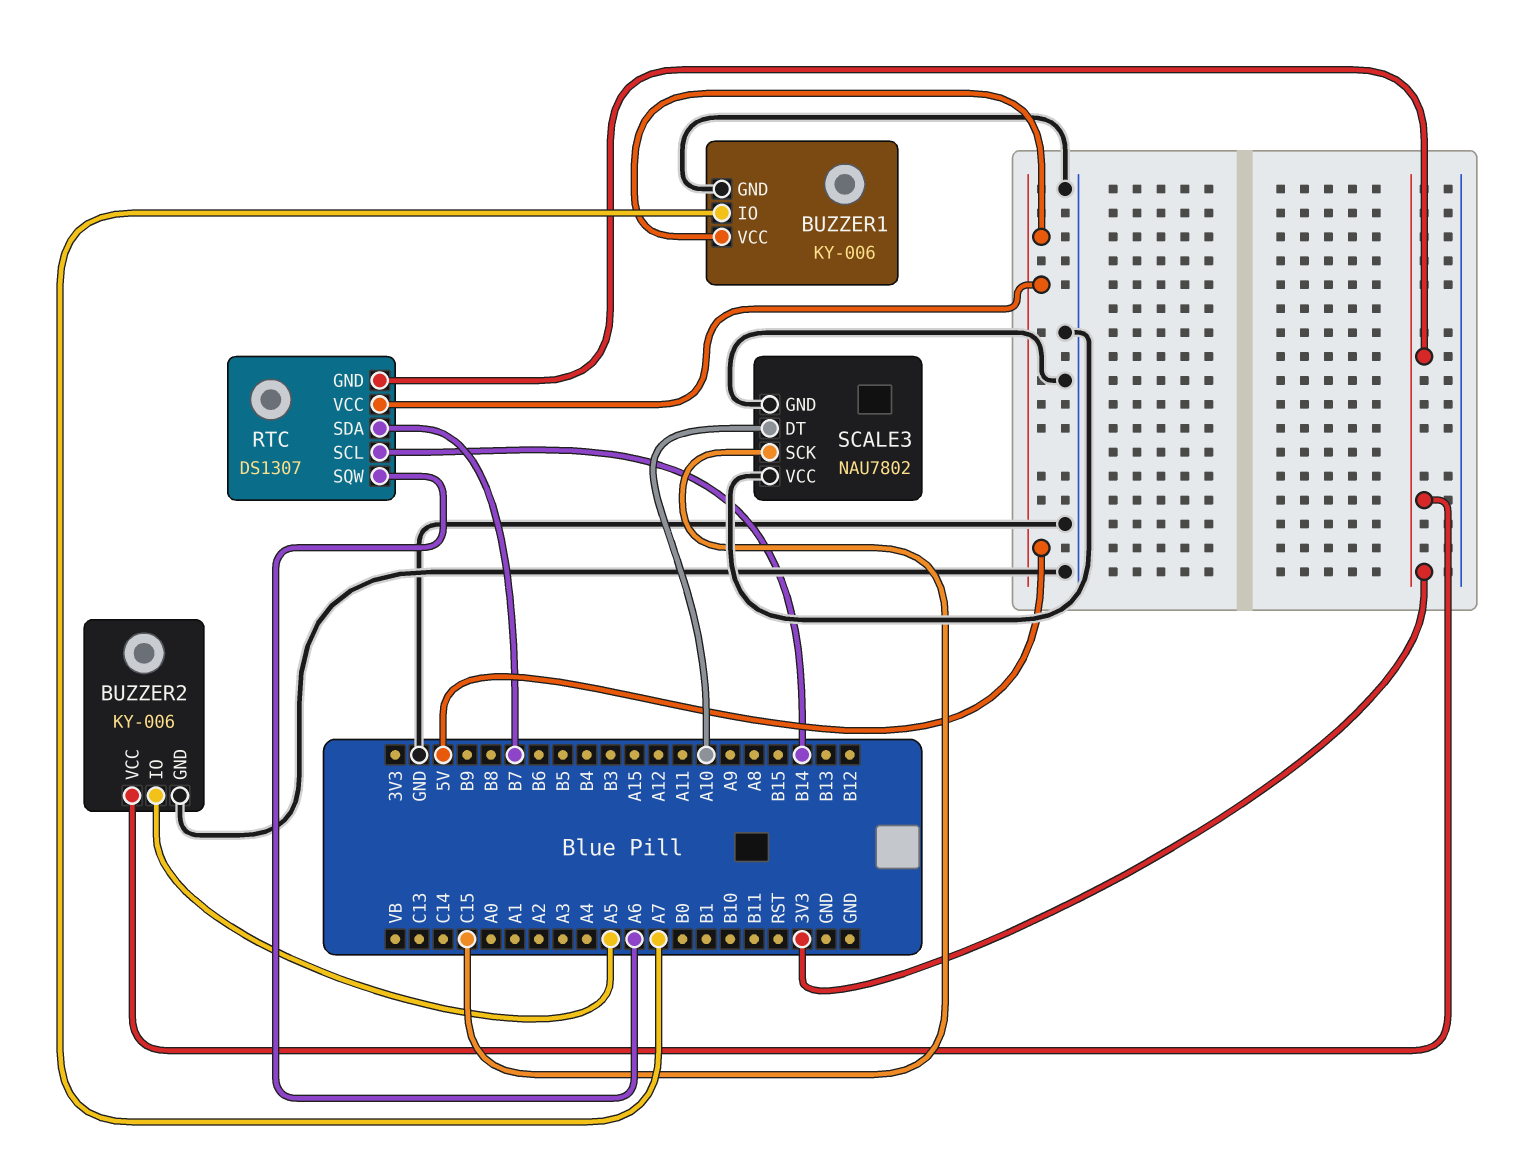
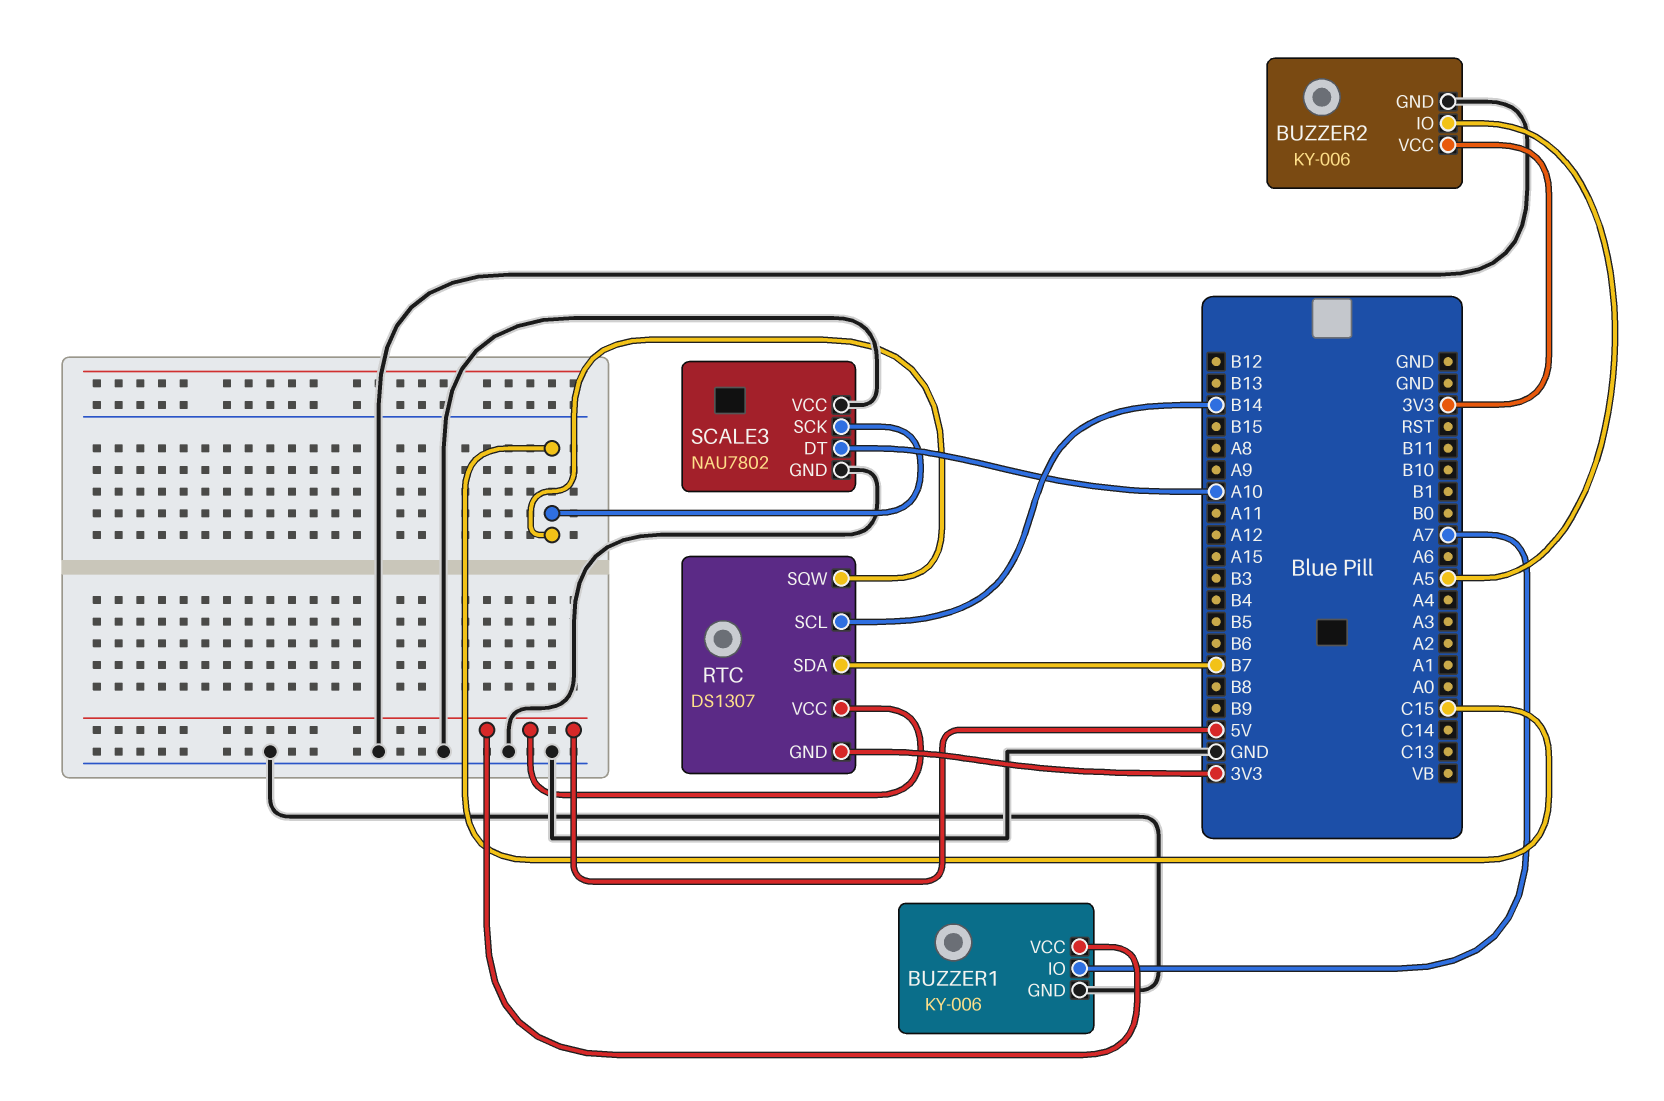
RTC pin SQW: A6 -> C15

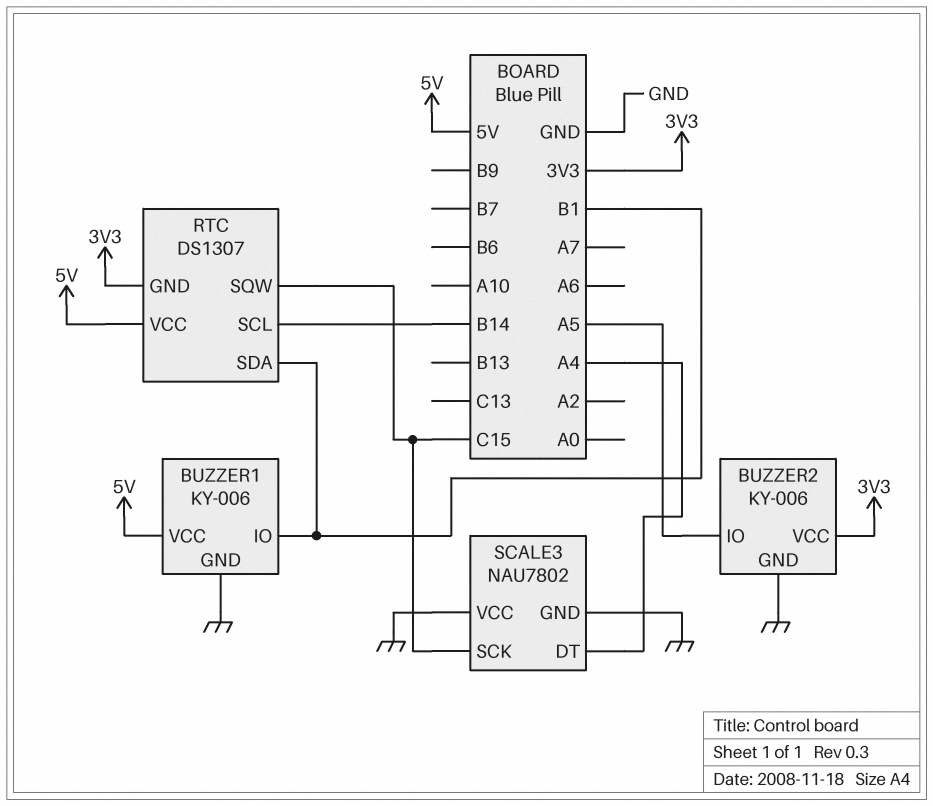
BUZZER1 pin IO: A7 -> B1
RTC pin SDA: B7 -> B1
SCALE3 pin DT: A10 -> A4

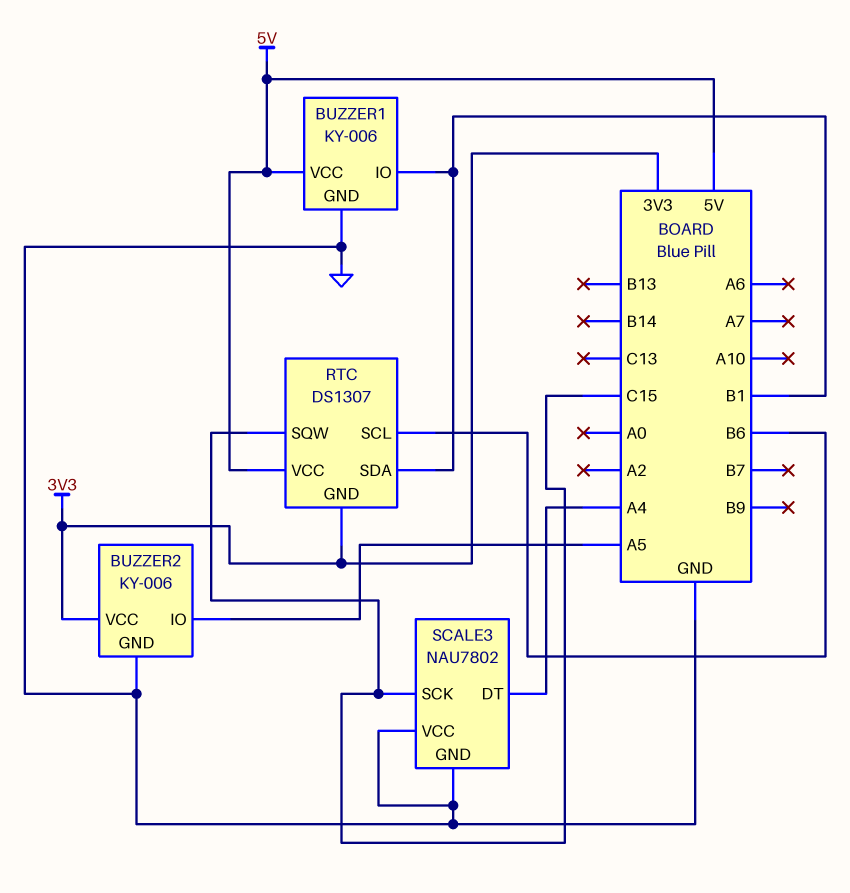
RTC pin SCL: B14 -> B6

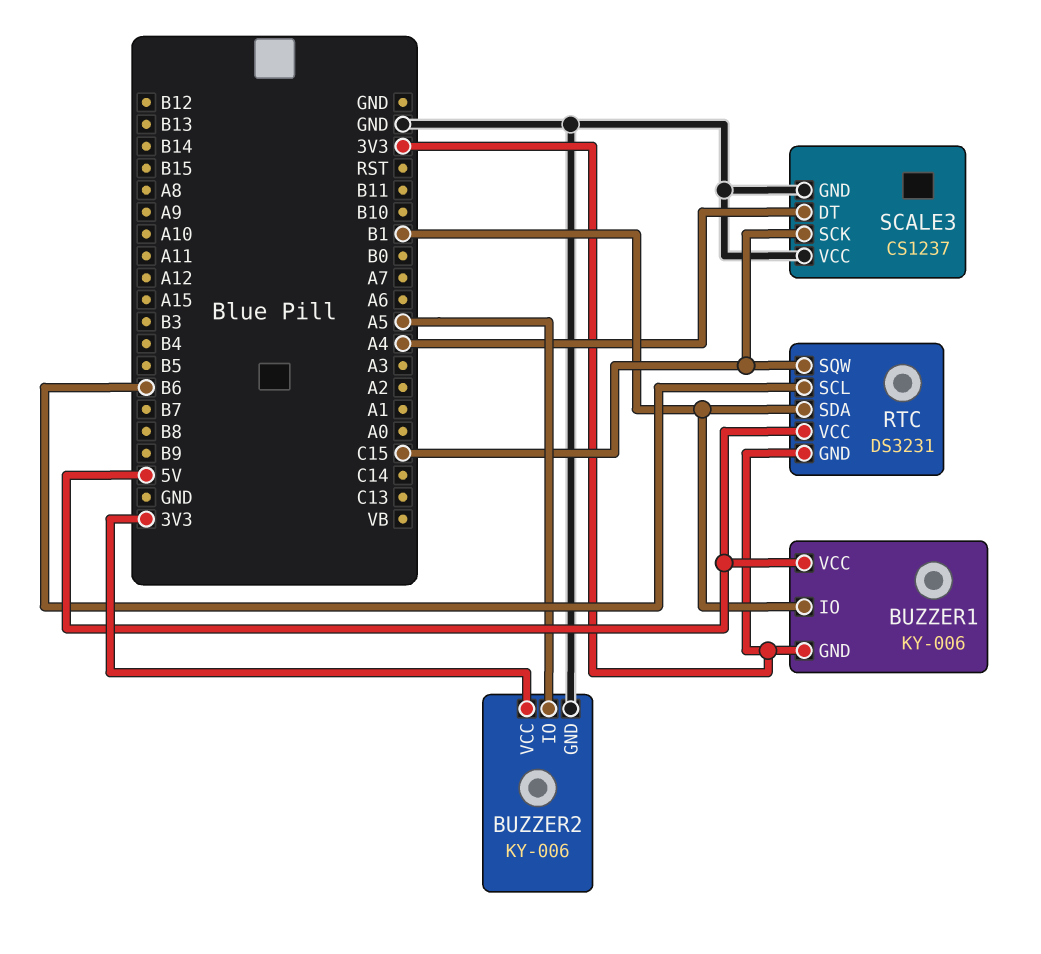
BUZZER1 pin GND: GND -> 3V3
RTC: DS1307 -> DS3231
SCALE3: NAU7802 -> CS1237

